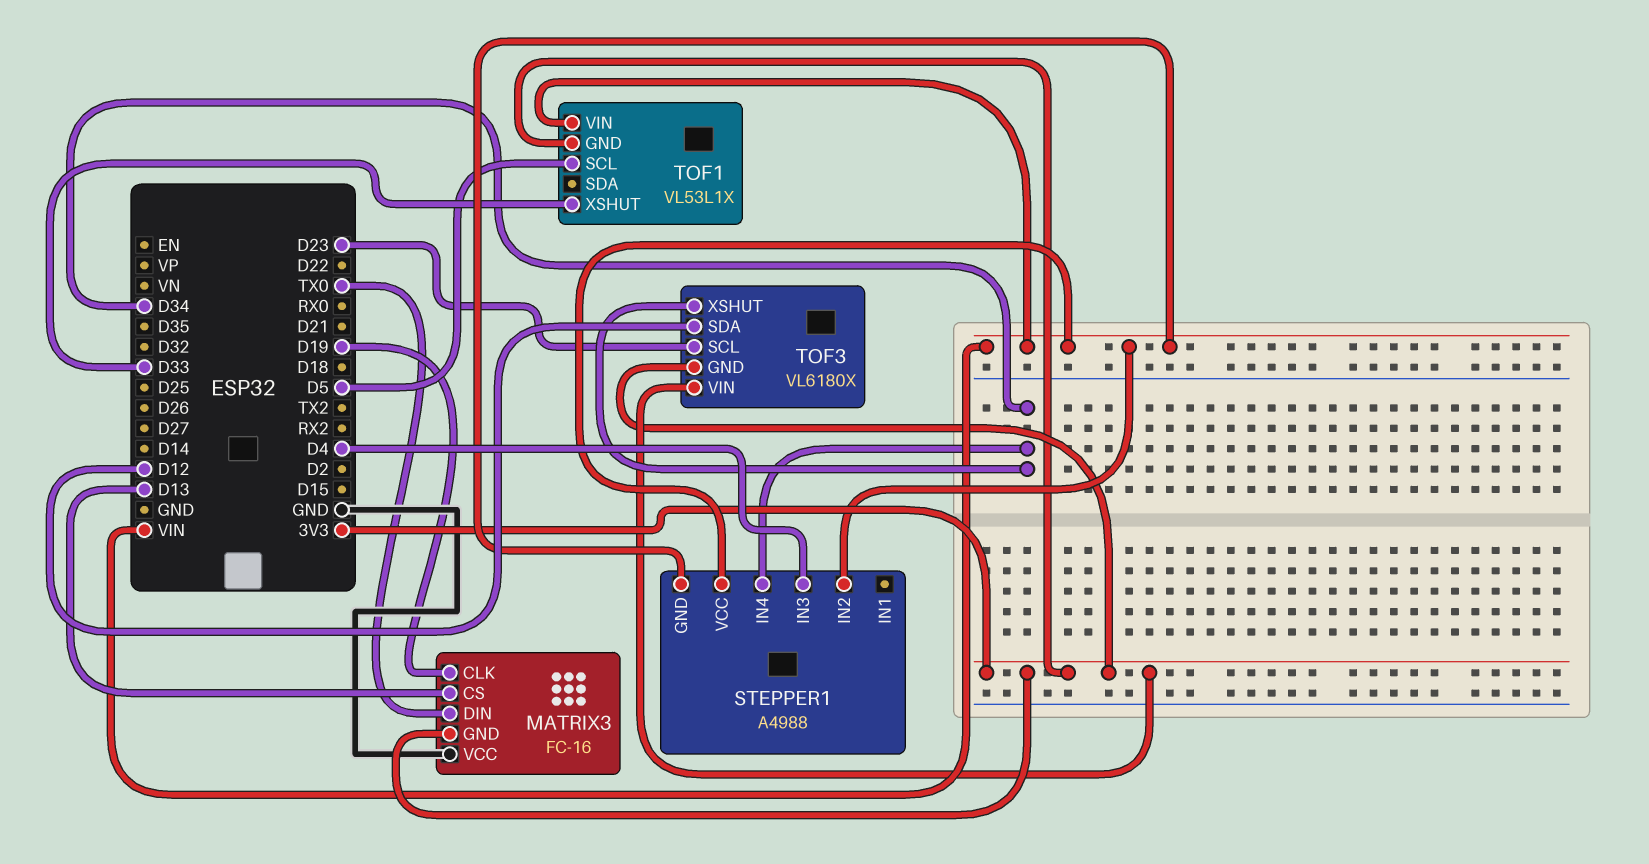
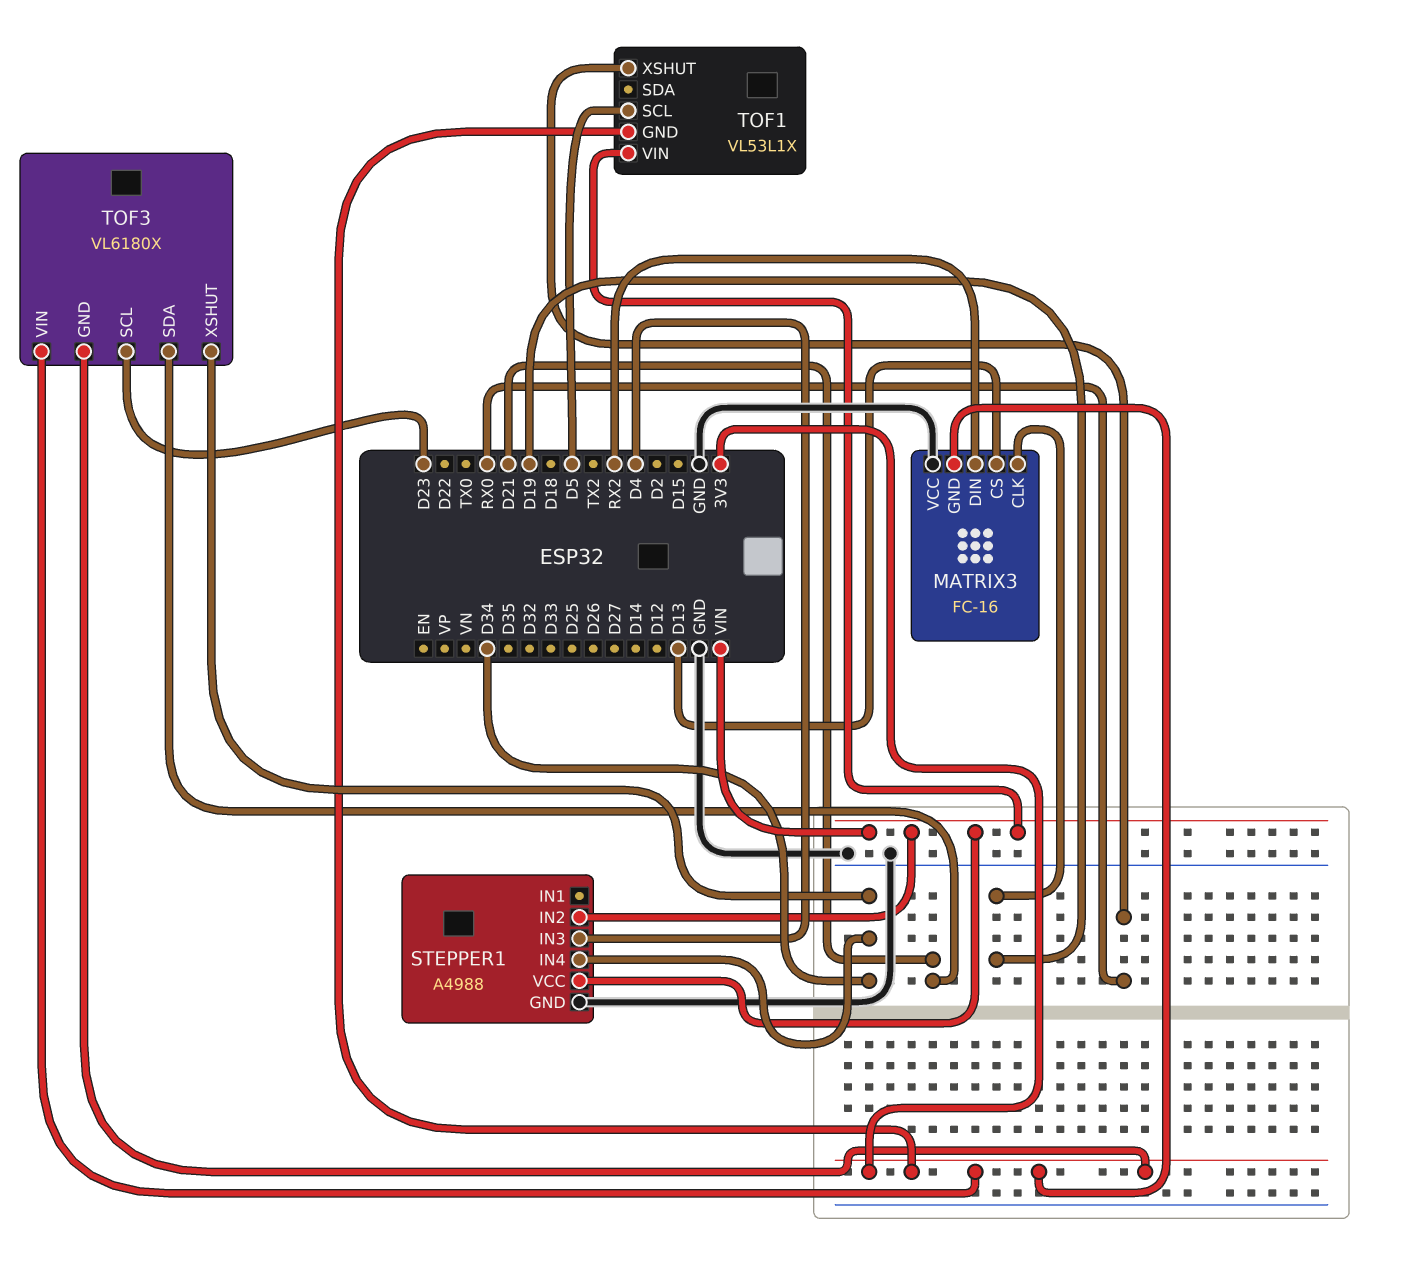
MATRIX3 pin DIN: TX0 -> RX2
STEPPER1 pin GND: VIN -> GND
TOF1 pin XSHUT: D33 -> RX0
TOF3 pin SDA: D12 -> D21

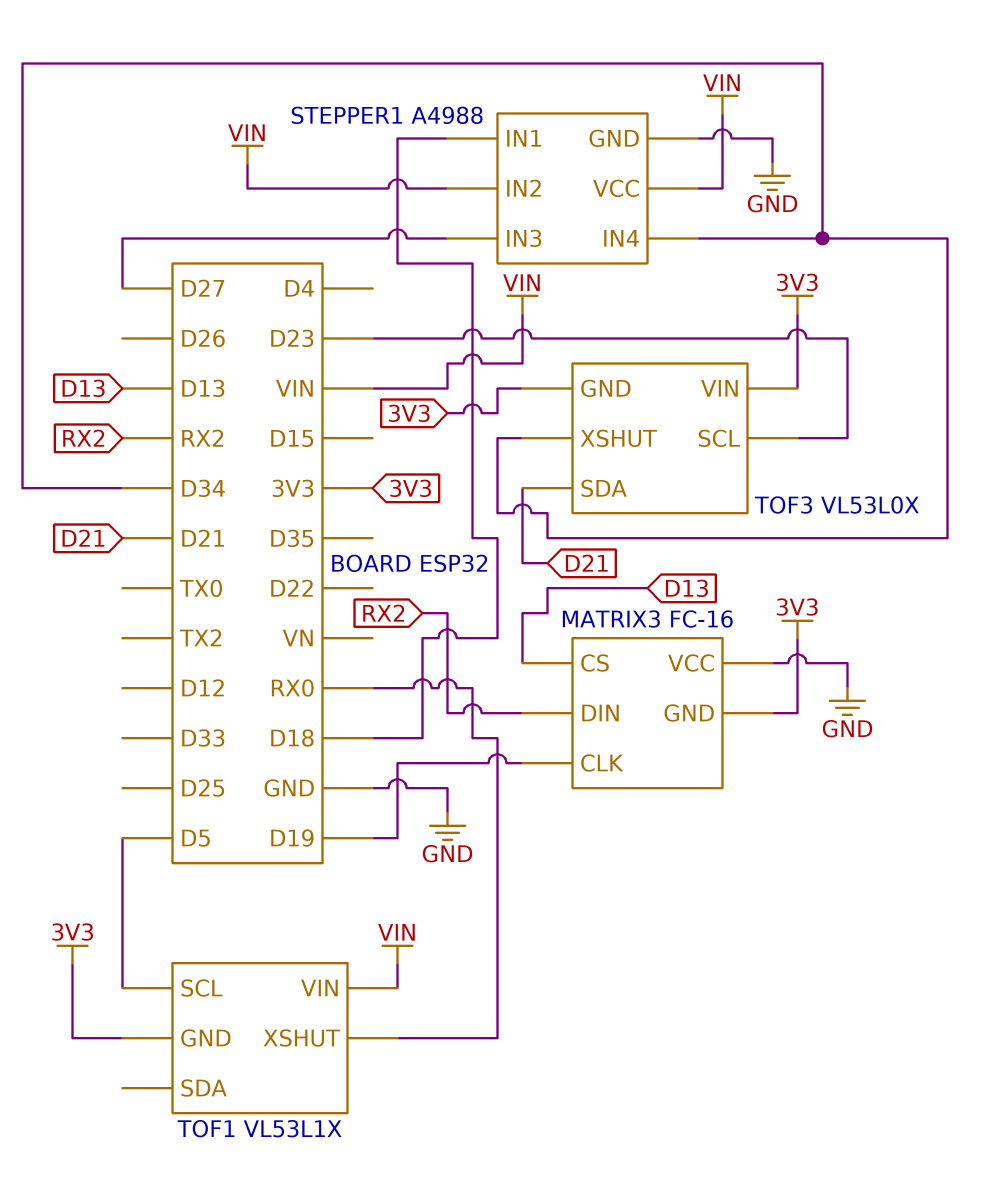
STEPPER1 pin IN1: none -> D18
STEPPER1 pin IN3: D4 -> D27
TOF3: VL6180X -> VL53L0X

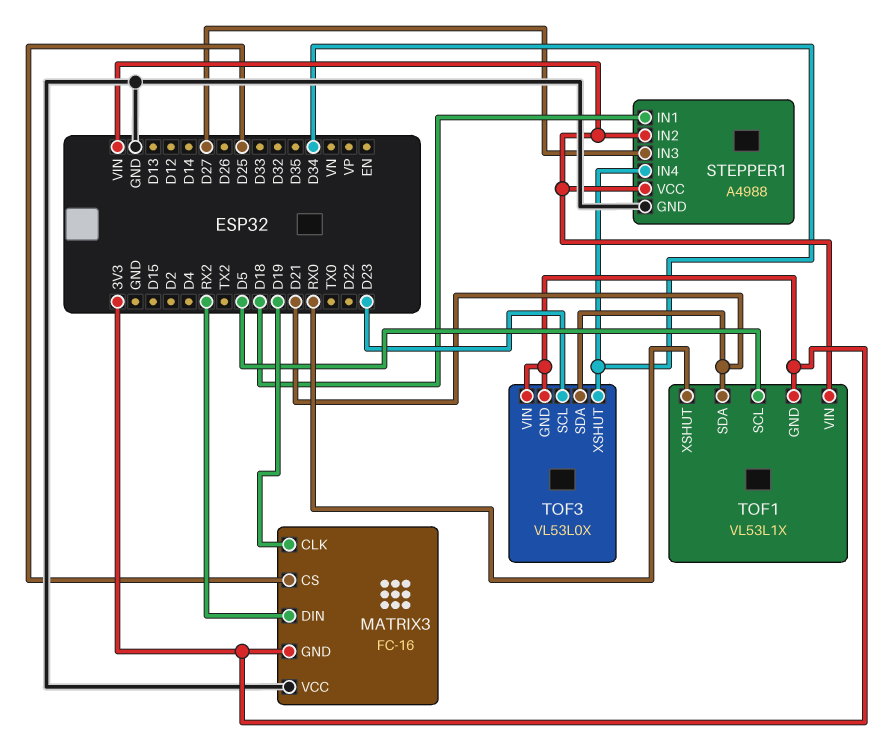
MATRIX3 pin CS: D13 -> D25
TOF1 pin SDA: none -> D21

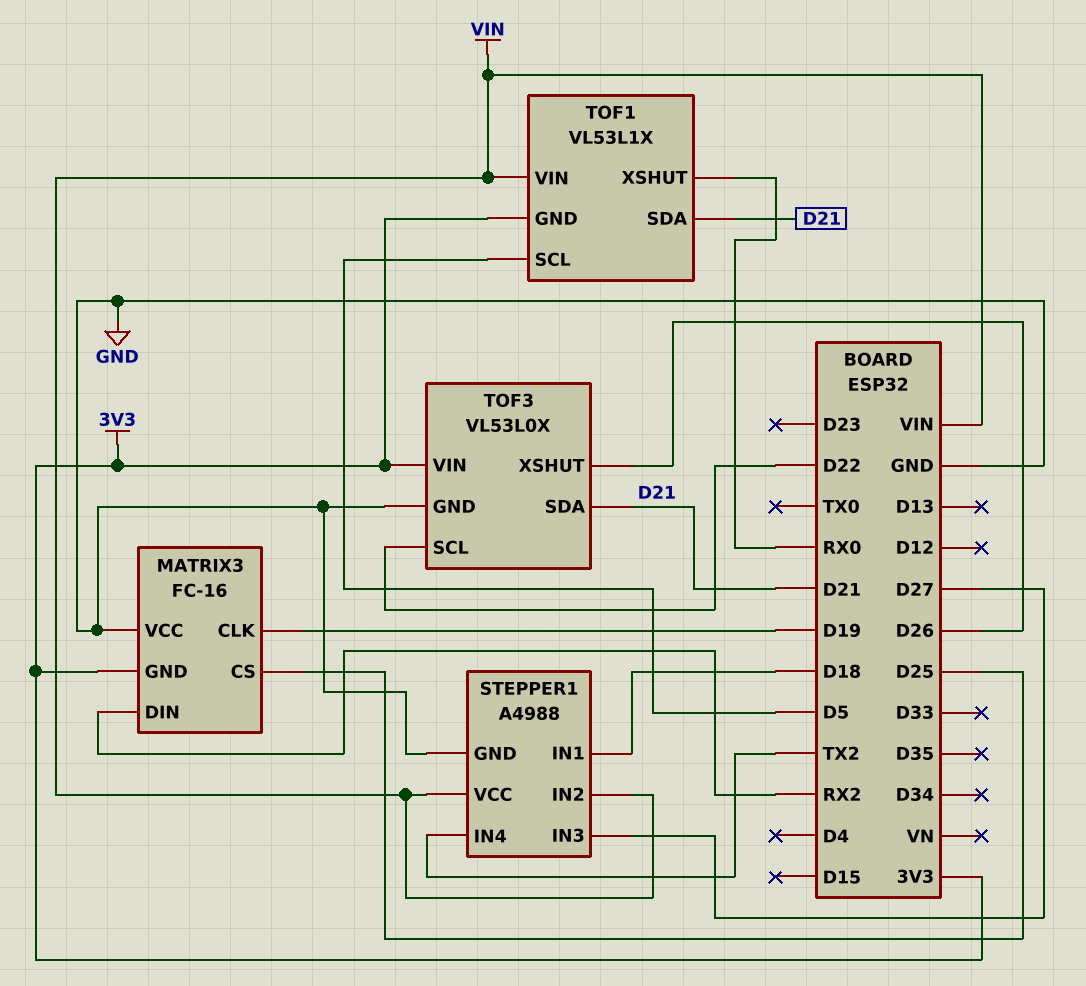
STEPPER1 pin IN4: D34 -> TX2
TOF3 pin GND: 3V3 -> GND
TOF3 pin SCL: D23 -> D22
TOF3 pin XSHUT: D34 -> D26

